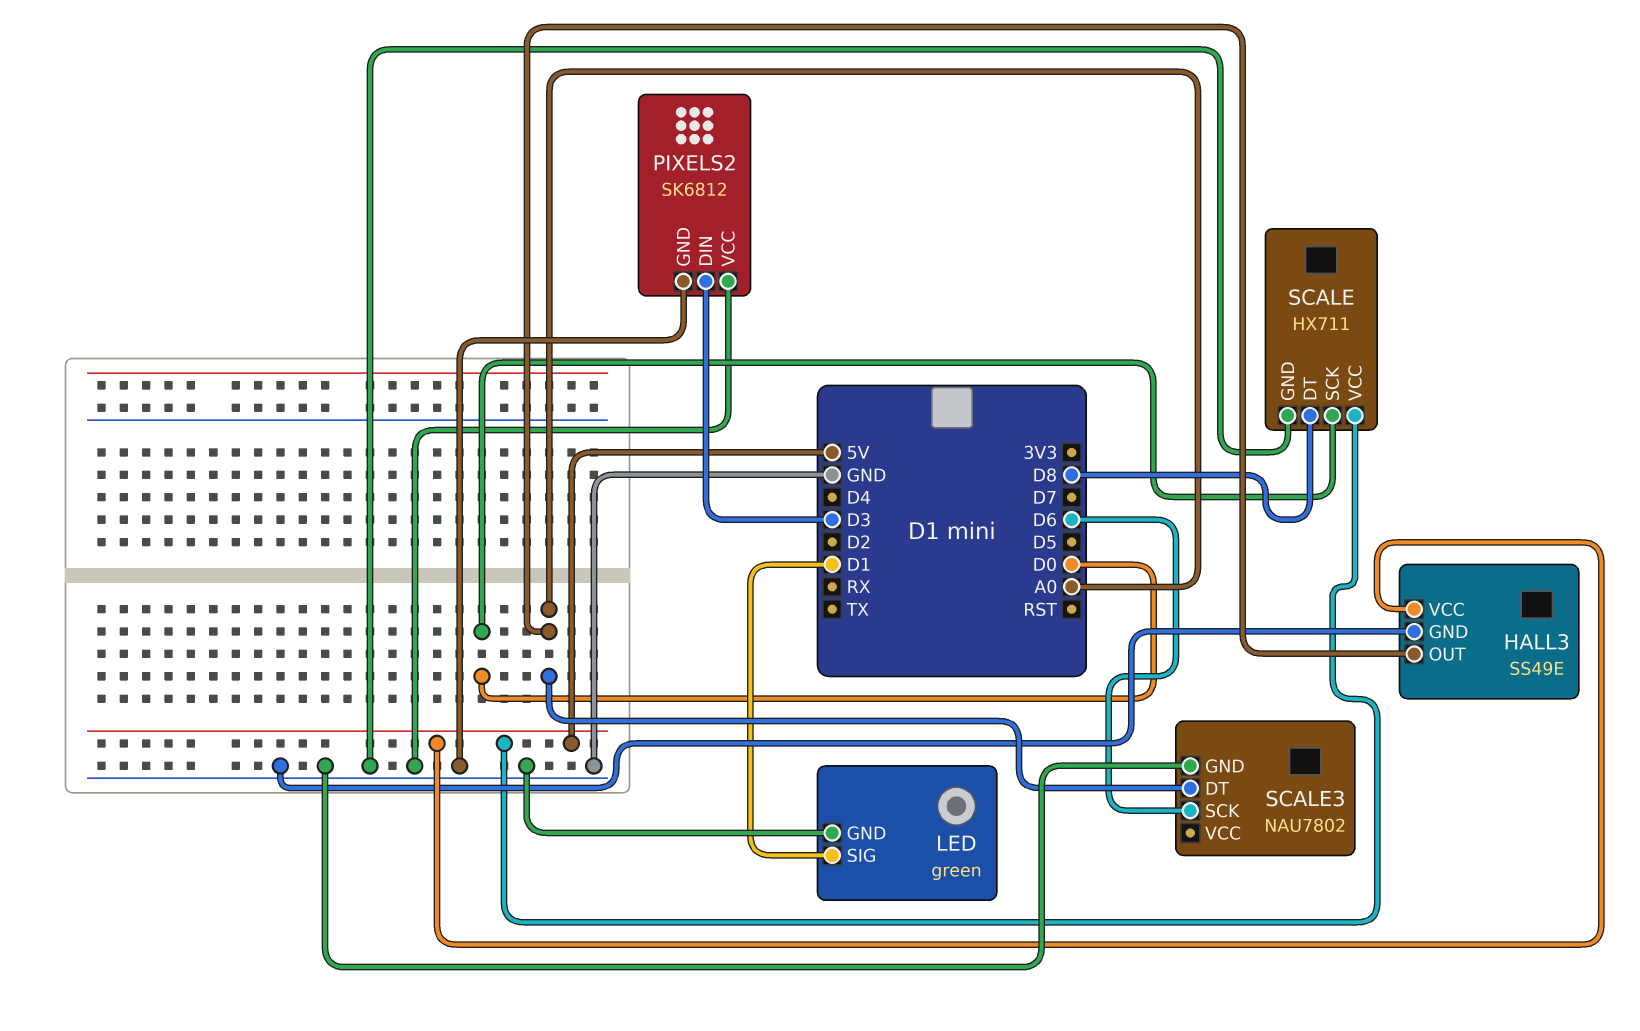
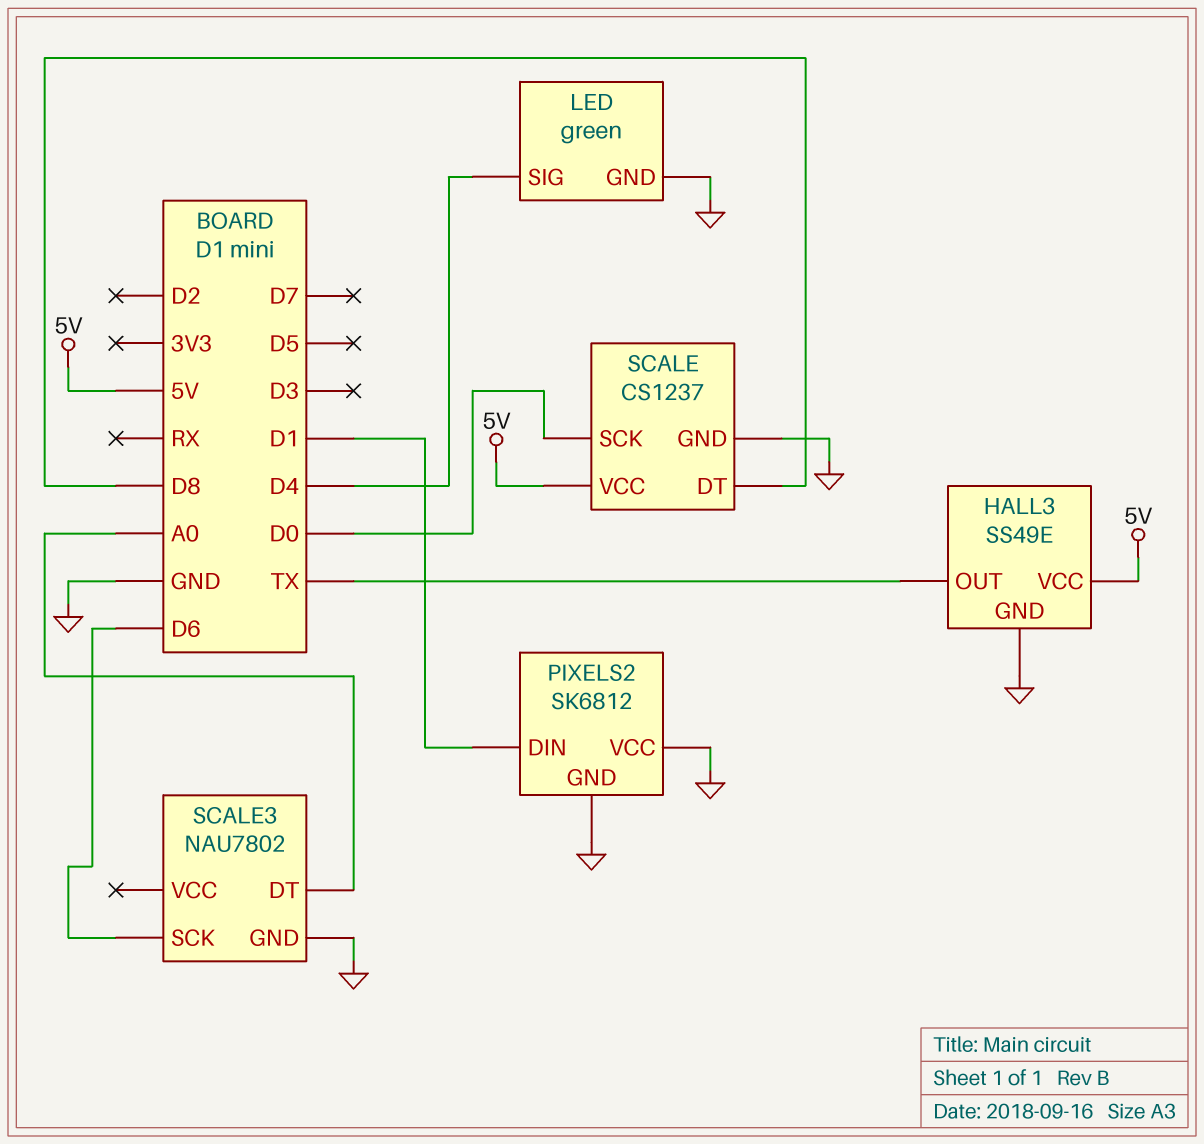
HALL3 pin OUT: A0 -> TX
LED pin SIG: D1 -> D4
PIXELS2 pin DIN: D3 -> D1
SCALE: HX711 -> CS1237

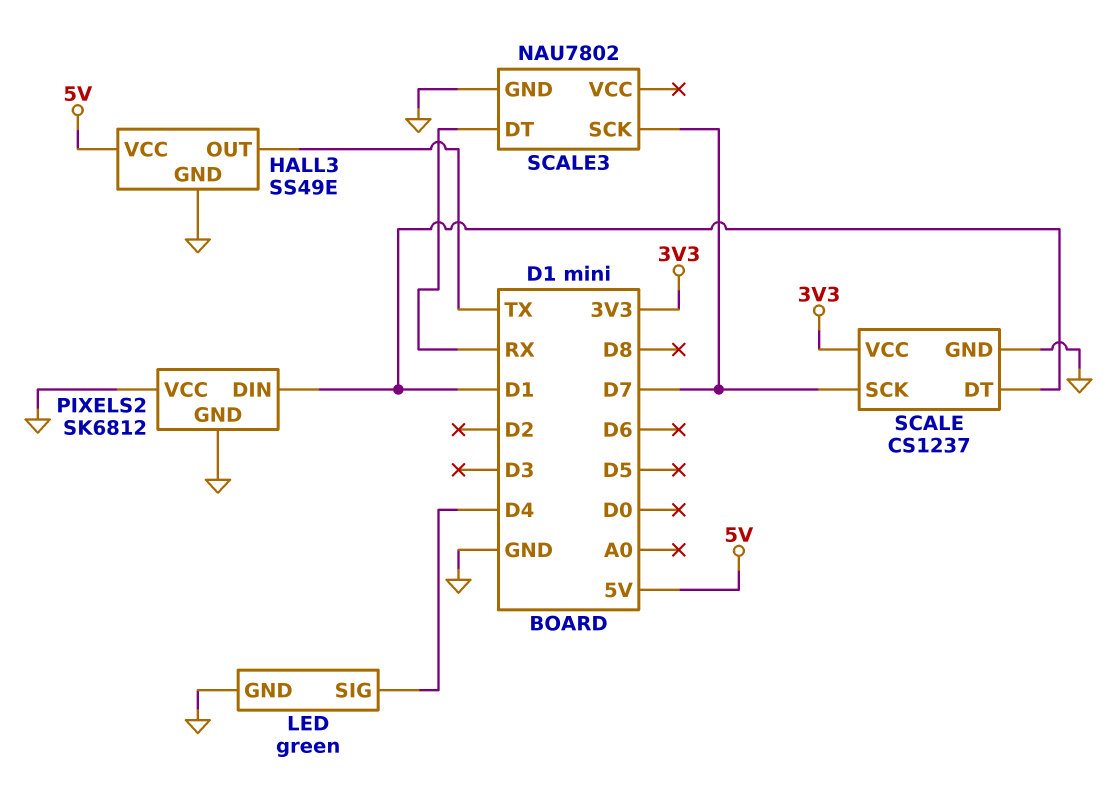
SCALE pin DT: D8 -> D1
SCALE pin SCK: D0 -> D7
SCALE pin VCC: 5V -> 3V3
SCALE3 pin DT: A0 -> RX
SCALE3 pin SCK: D6 -> D7

